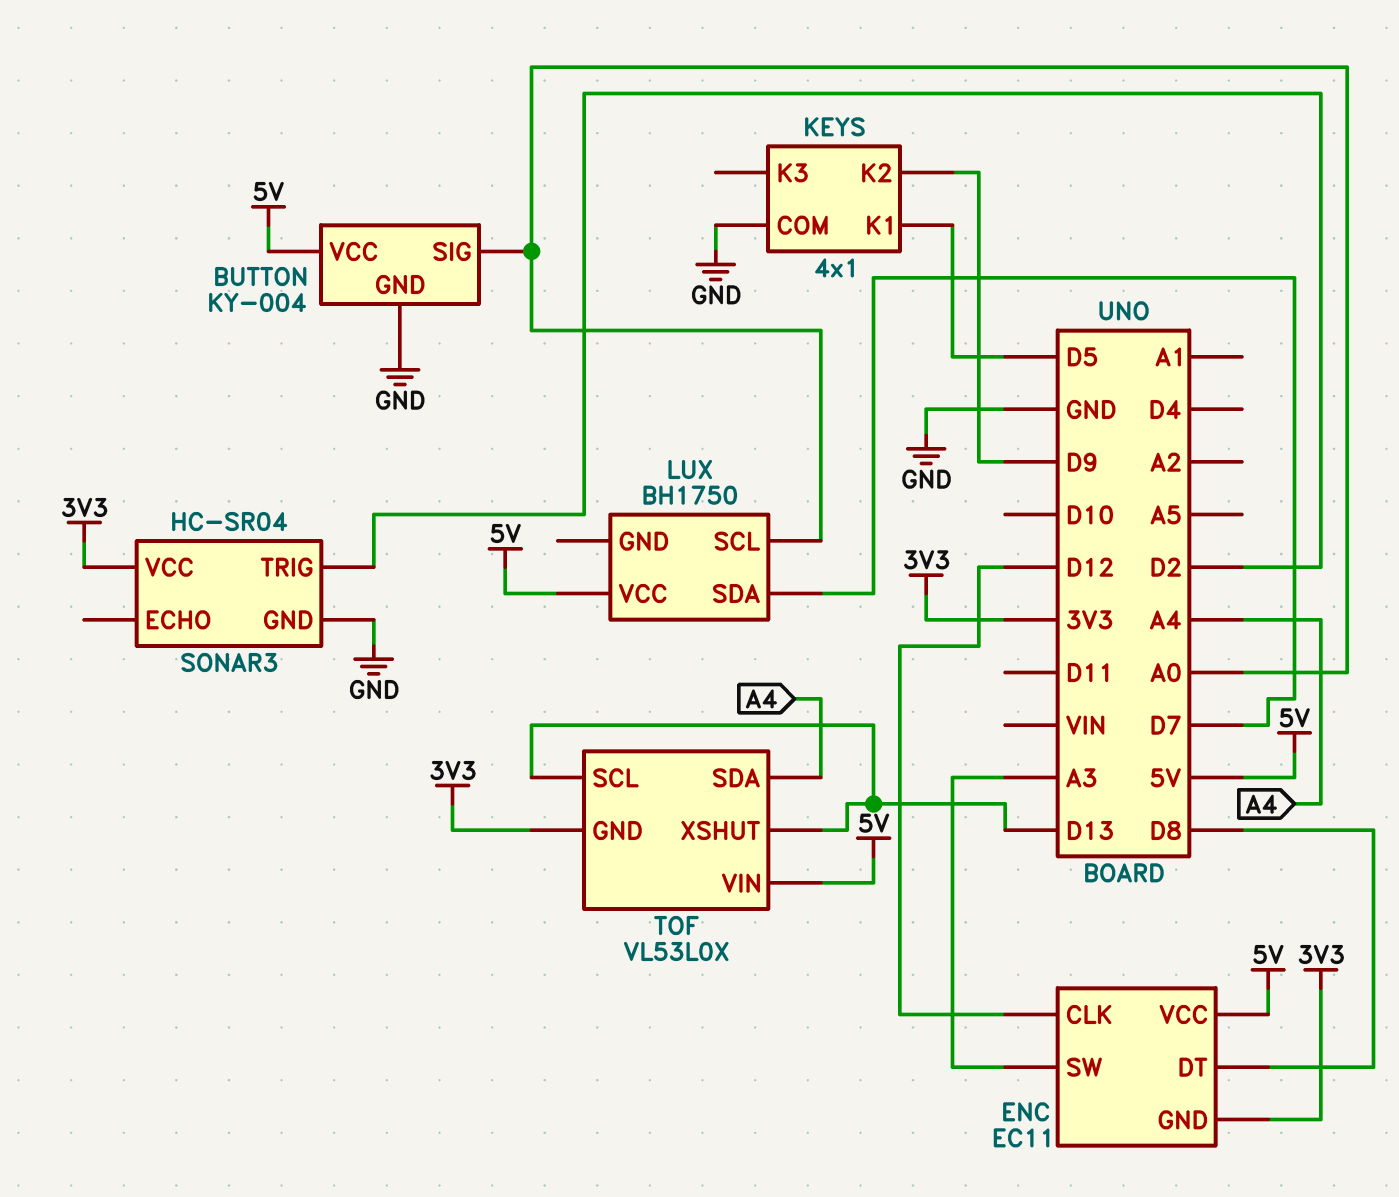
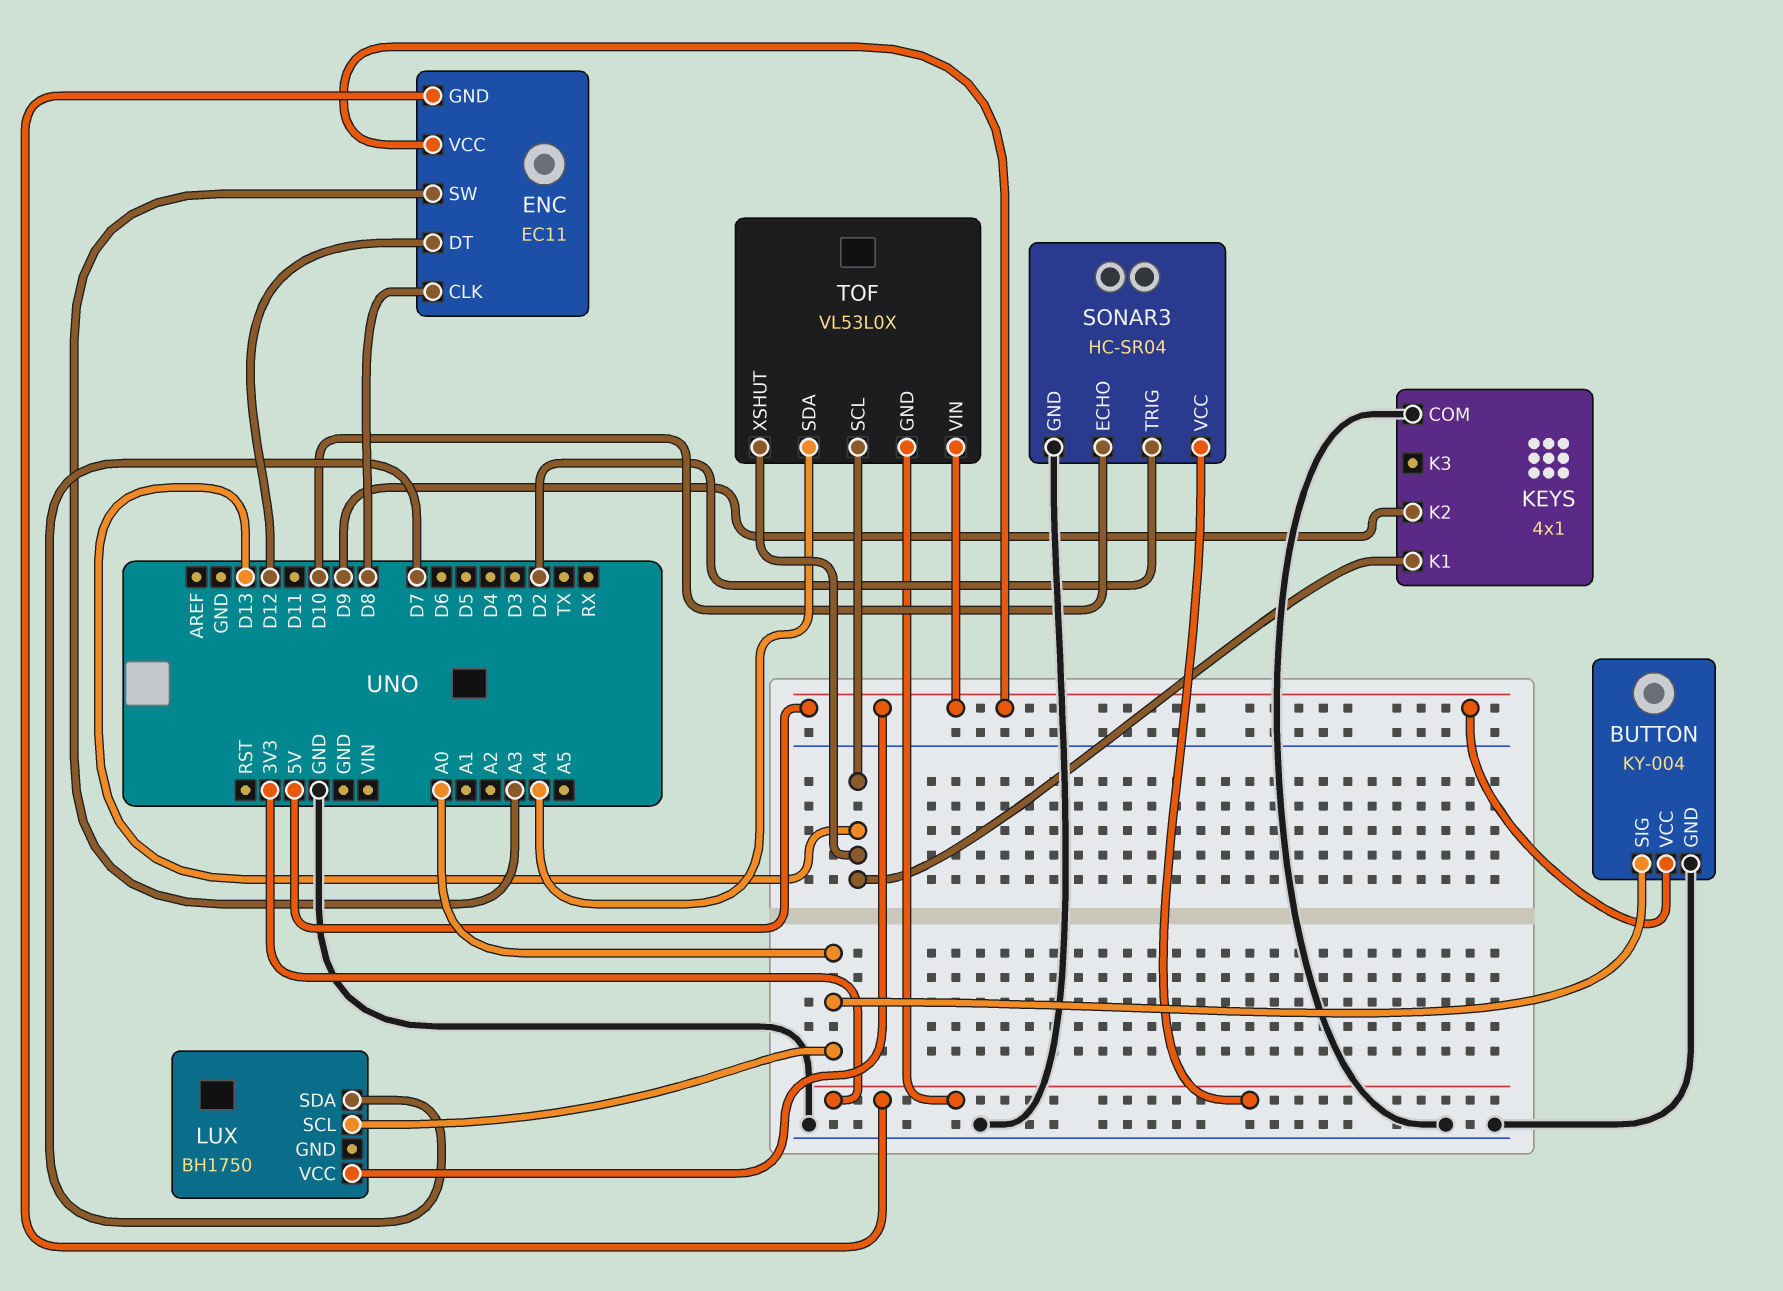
ENC pin CLK: D12 -> D8
ENC pin DT: D8 -> D12
KEYS pin K1: D5 -> D13
SONAR3 pin ECHO: none -> D10

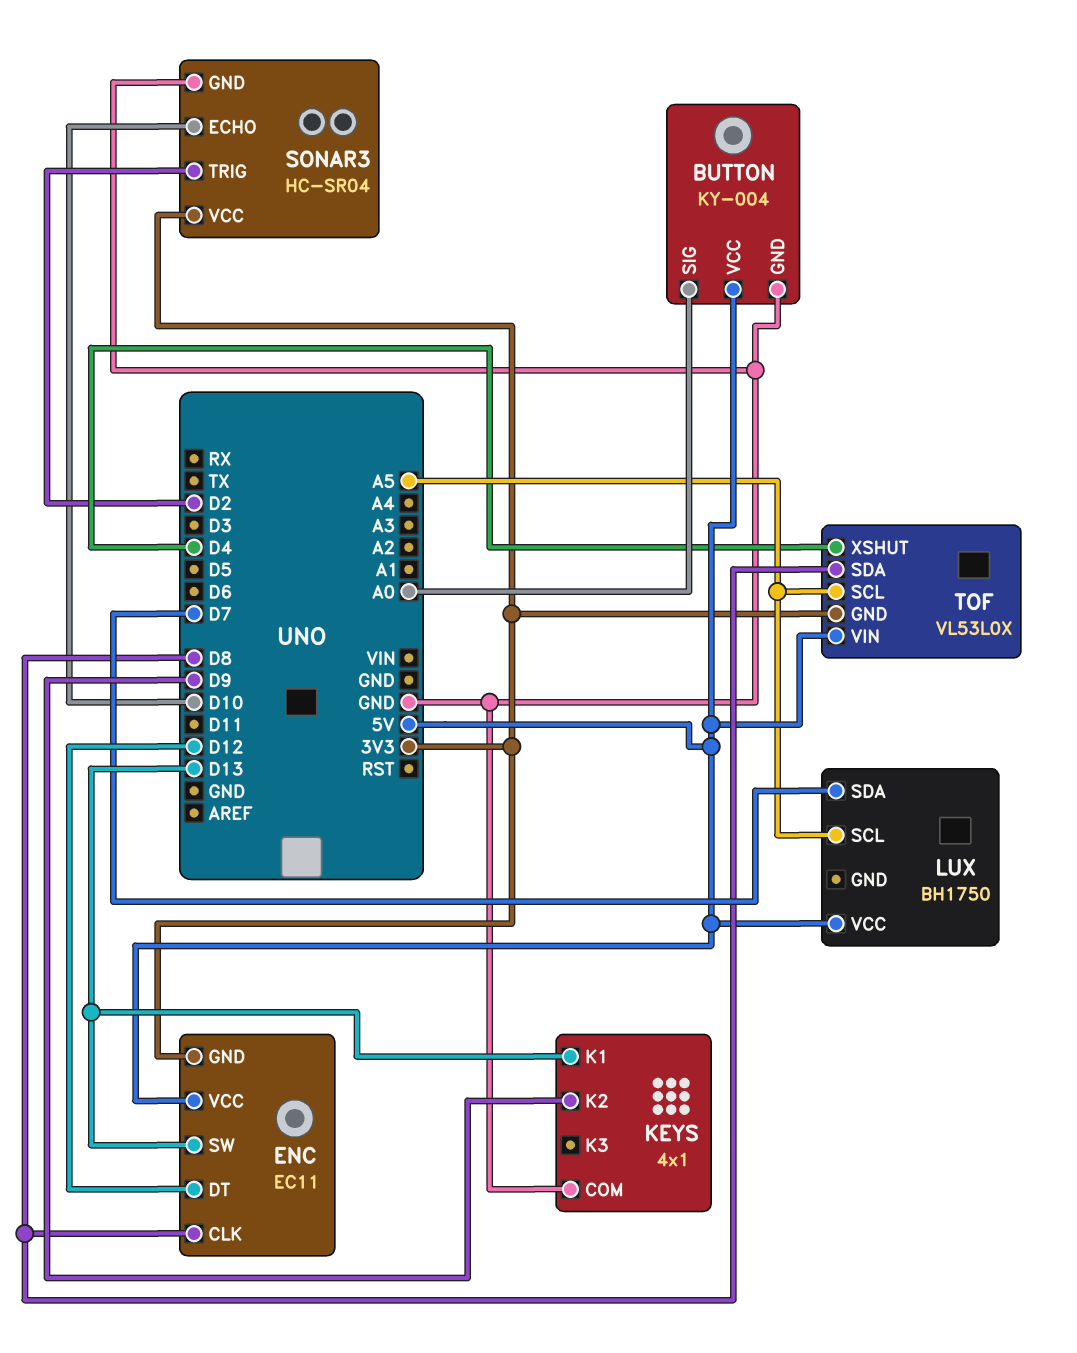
ENC pin SW: A3 -> D13
LUX pin SCL: A0 -> A5
TOF pin SCL: D13 -> A5
TOF pin SDA: A4 -> D8
TOF pin XSHUT: D13 -> D4

